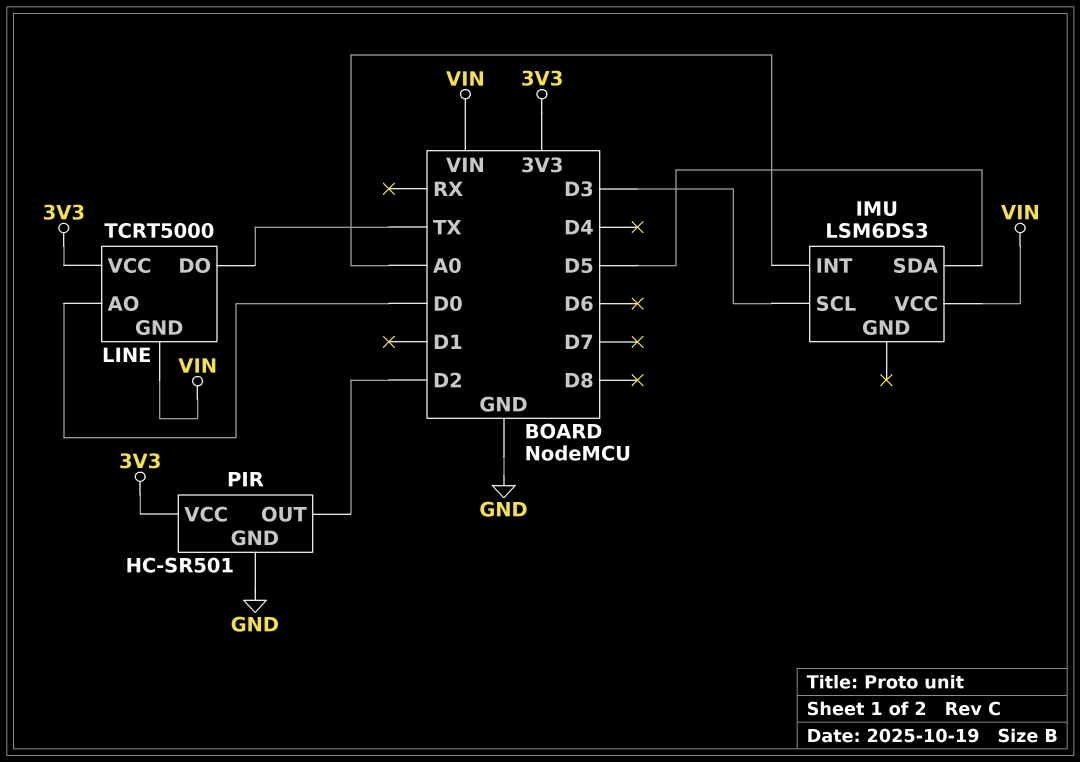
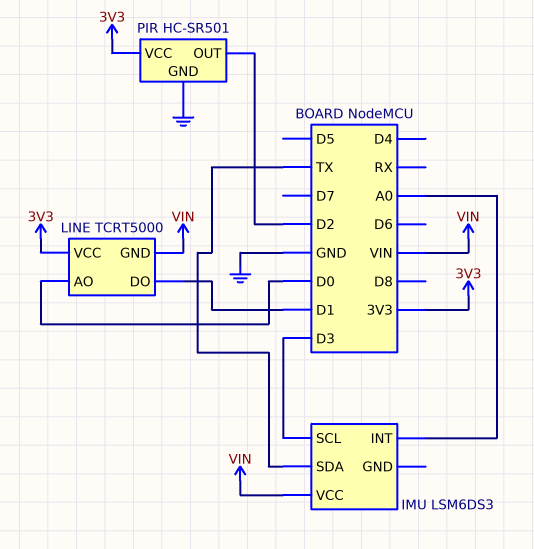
IMU pin SDA: D5 -> TX
LINE pin DO: TX -> D1

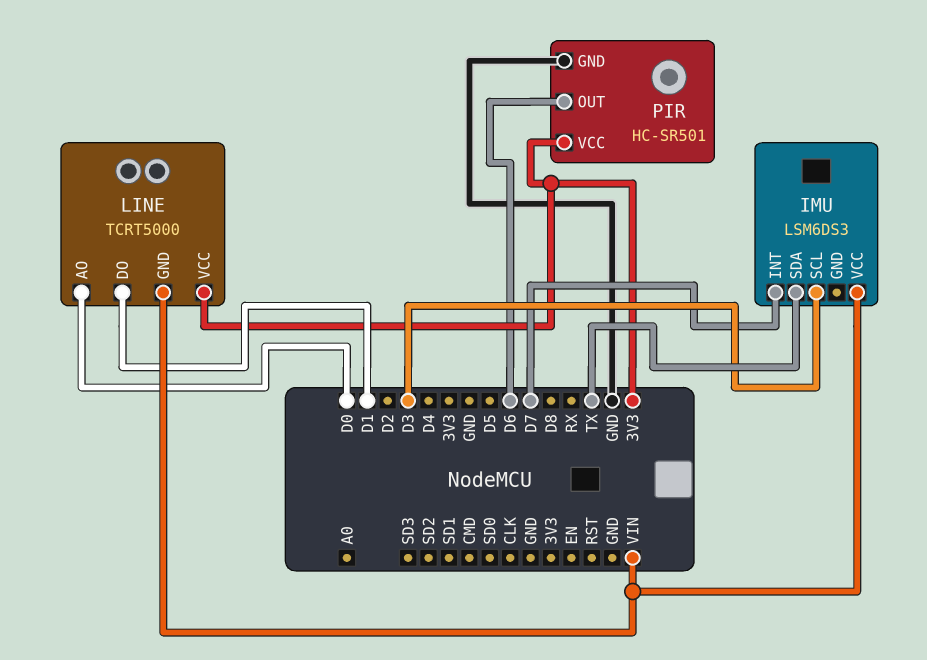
IMU pin INT: A0 -> D7
PIR pin OUT: D2 -> D6

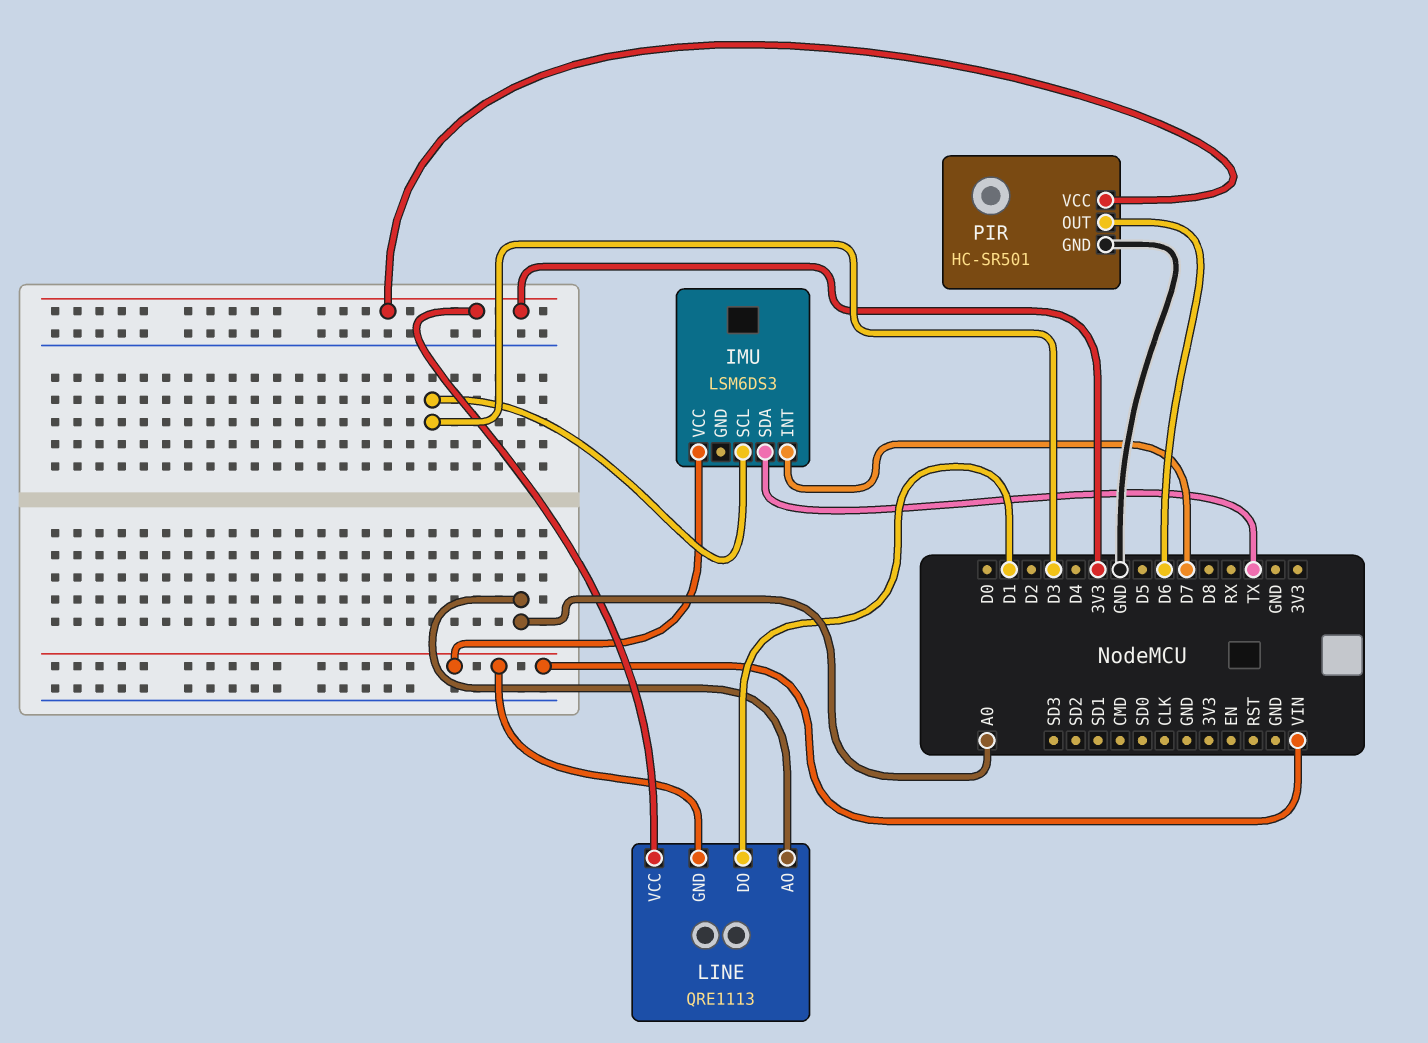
LINE: TCRT5000 -> QRE1113
LINE pin AO: D0 -> A0

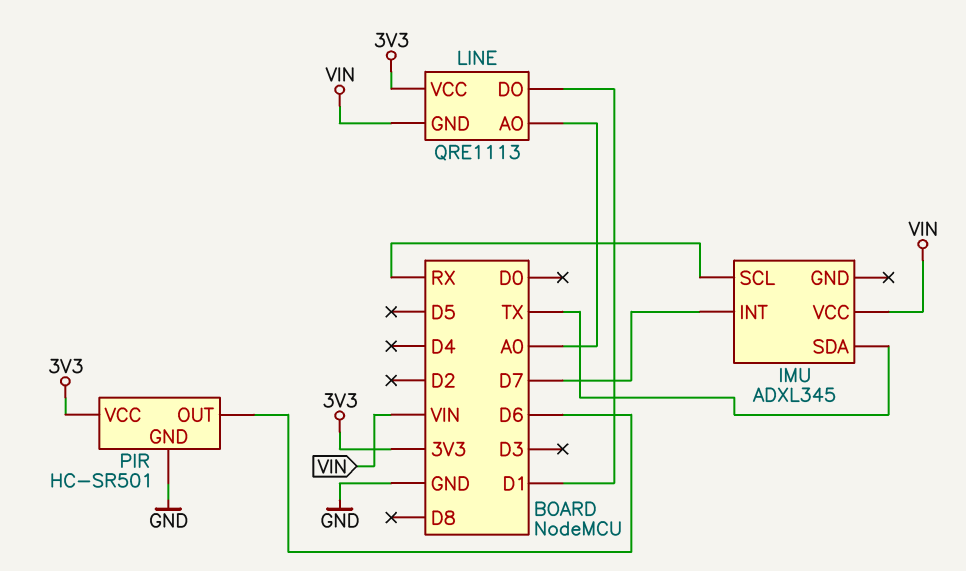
IMU: LSM6DS3 -> ADXL345
IMU pin SCL: D3 -> RX

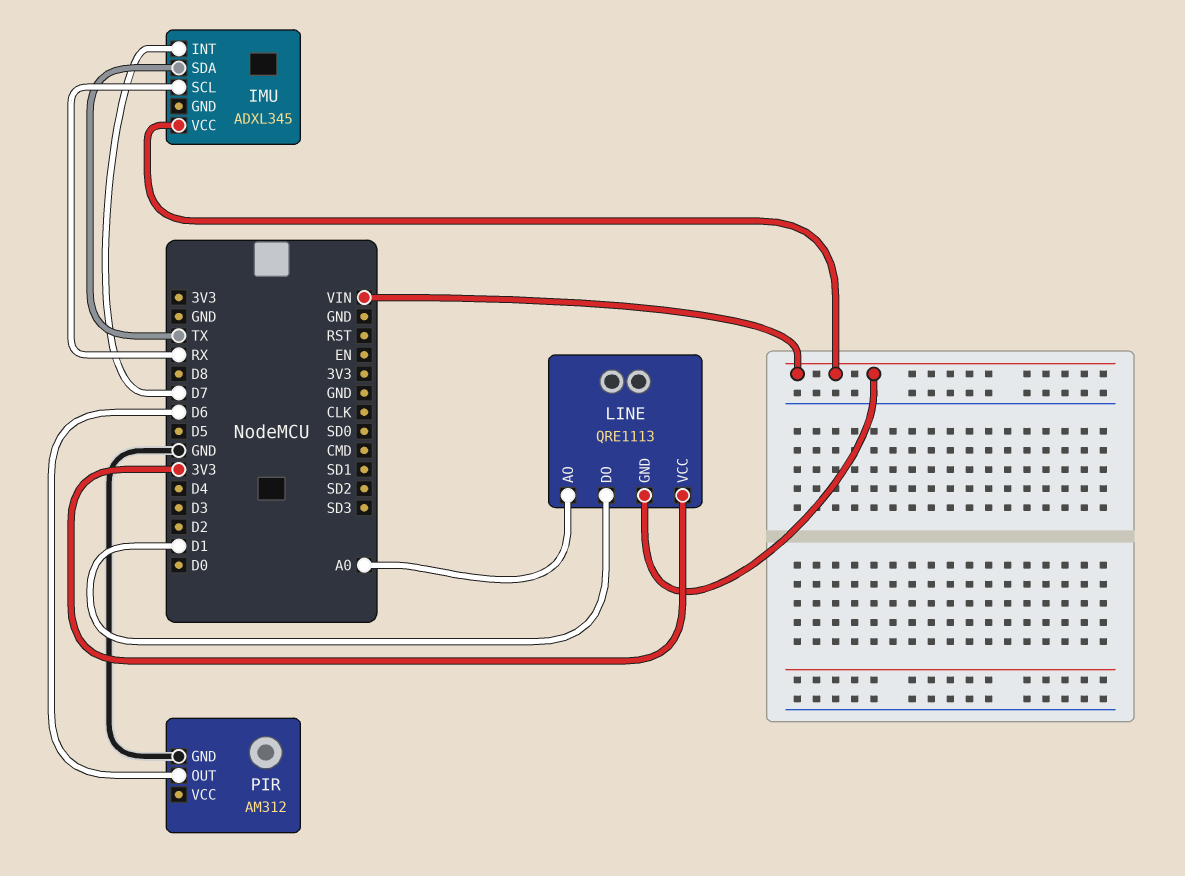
PIR: HC-SR501 -> AM312
PIR pin VCC: 3V3 -> none

